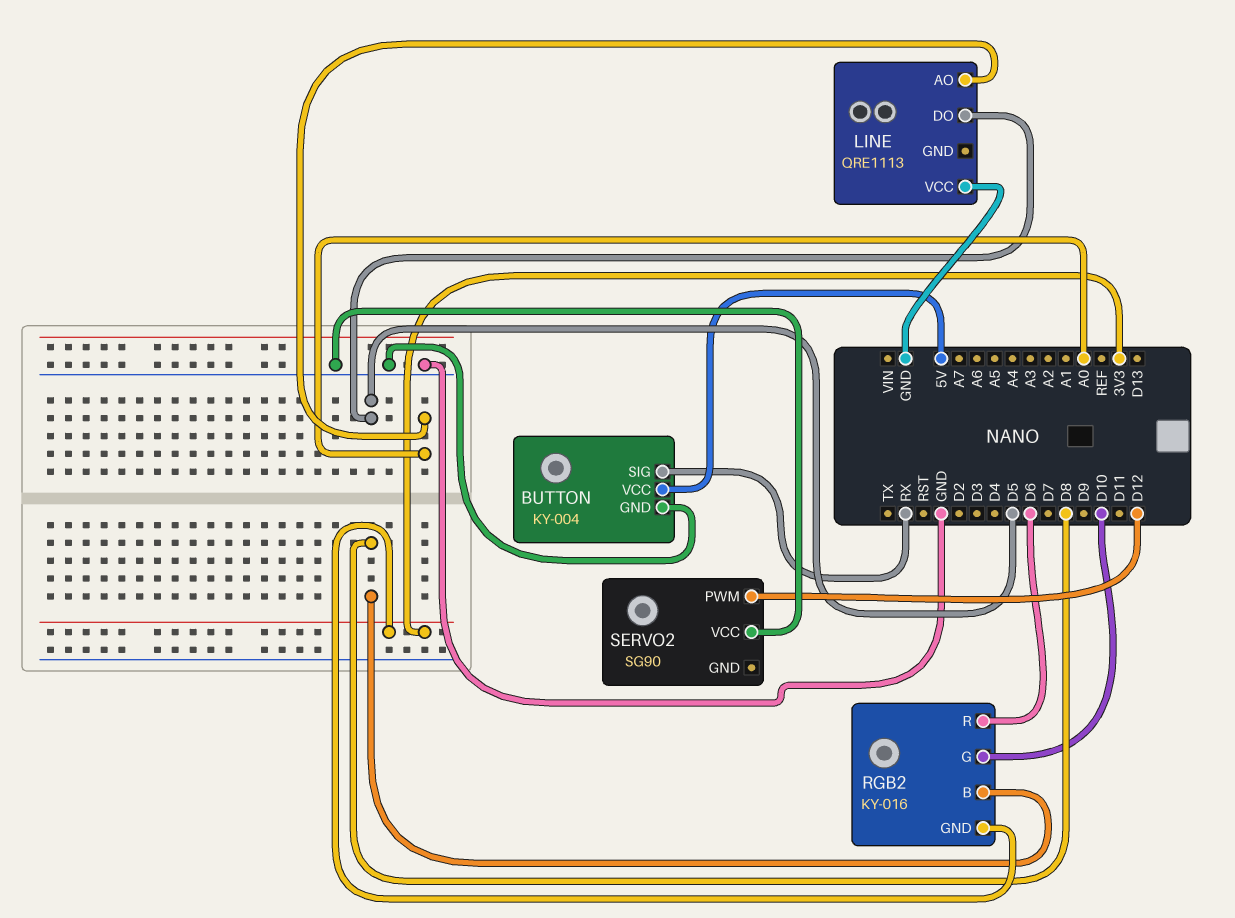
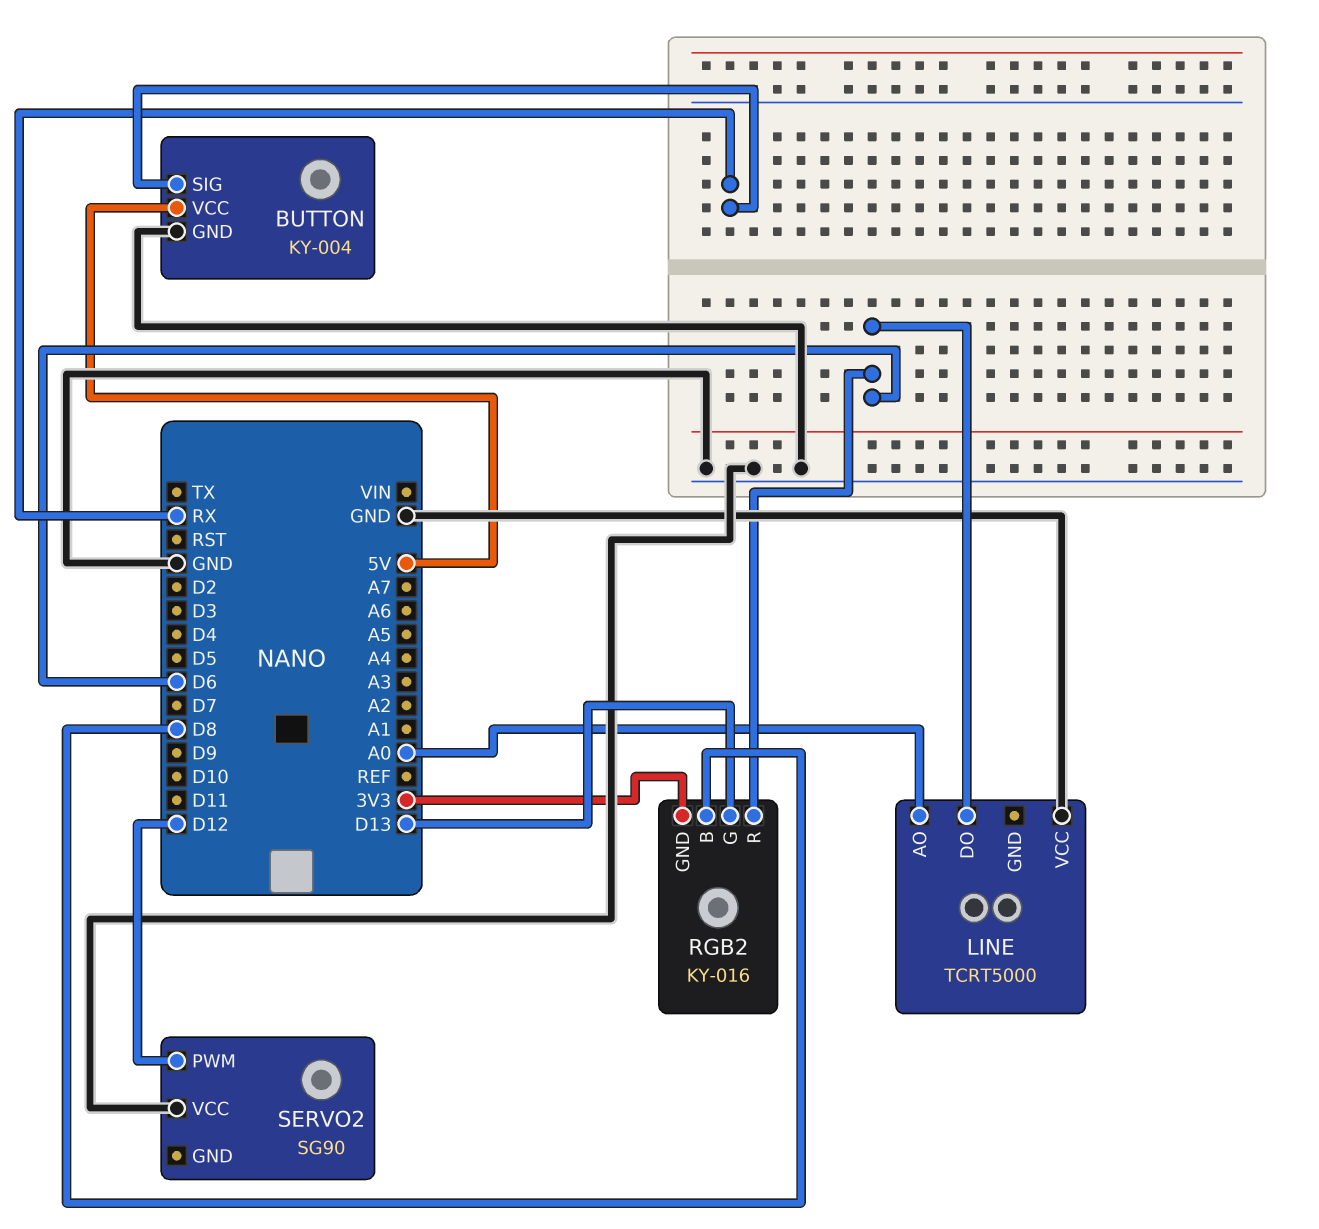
LINE: QRE1113 -> TCRT5000
LINE pin DO: D5 -> D6
RGB2 pin G: D10 -> D13

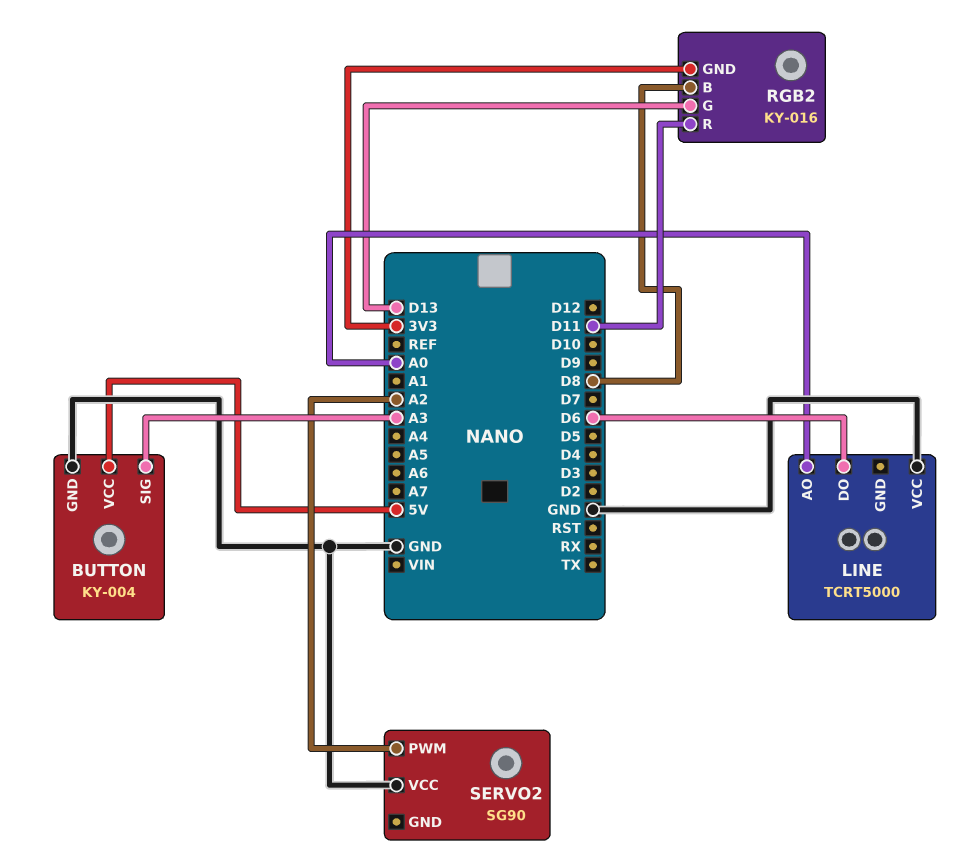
BUTTON pin SIG: RX -> A3
RGB2 pin R: D6 -> D11
SERVO2 pin PWM: D12 -> A2

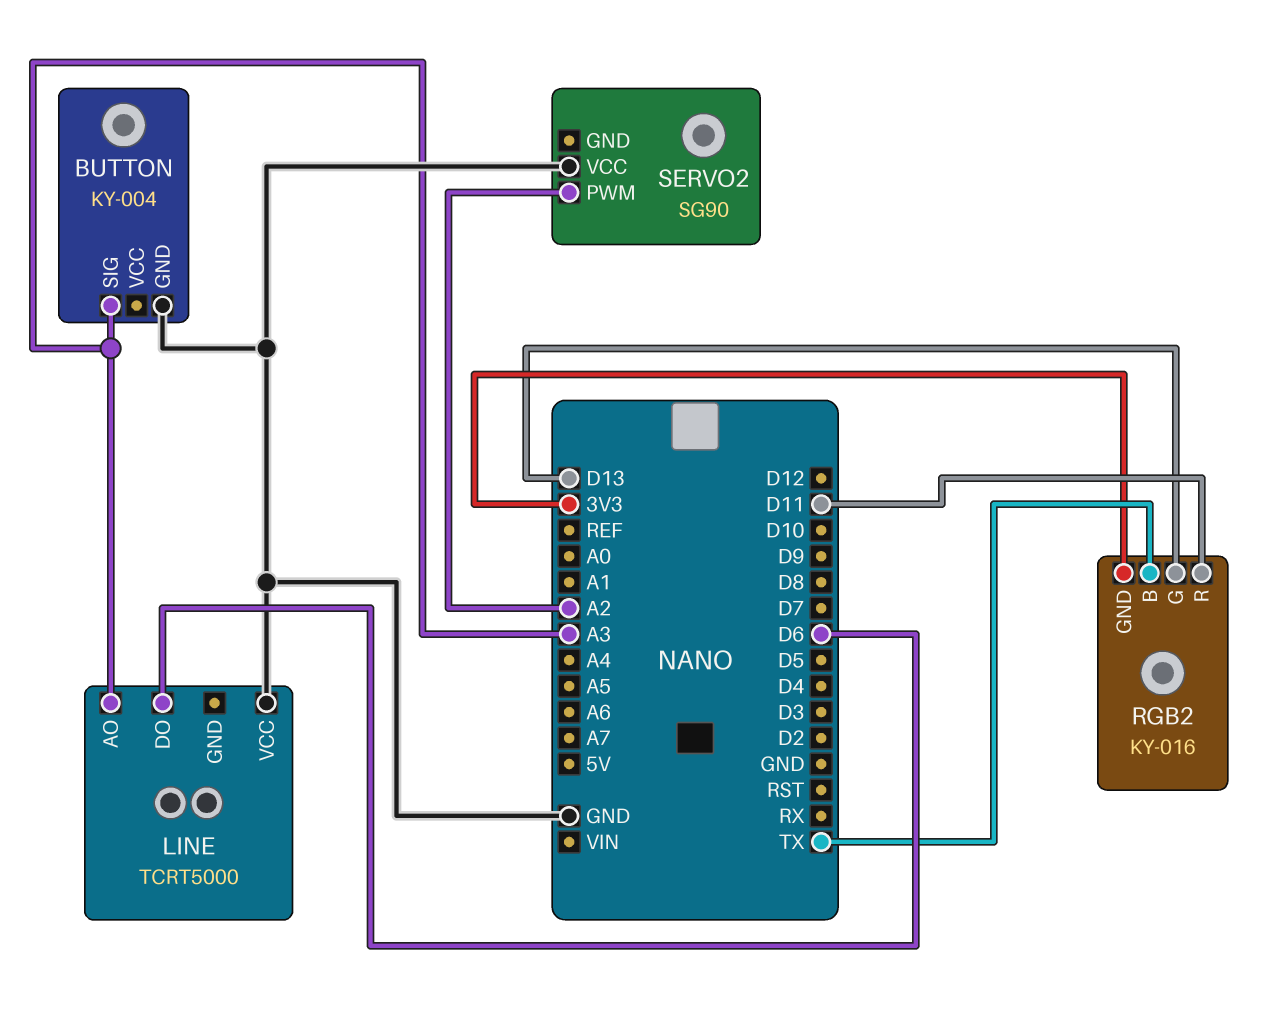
BUTTON pin VCC: 5V -> none
LINE pin AO: A0 -> A3
RGB2 pin B: D8 -> TX

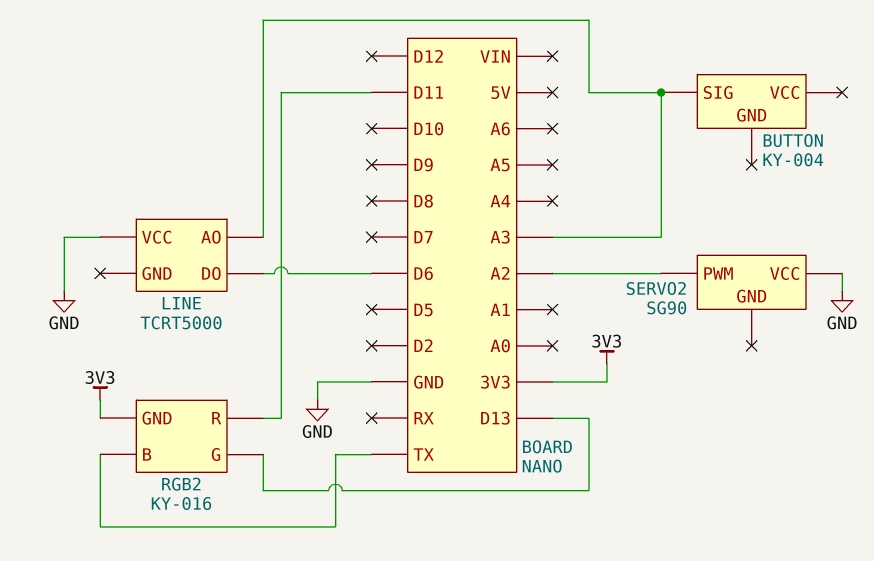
BUTTON pin GND: GND -> none

